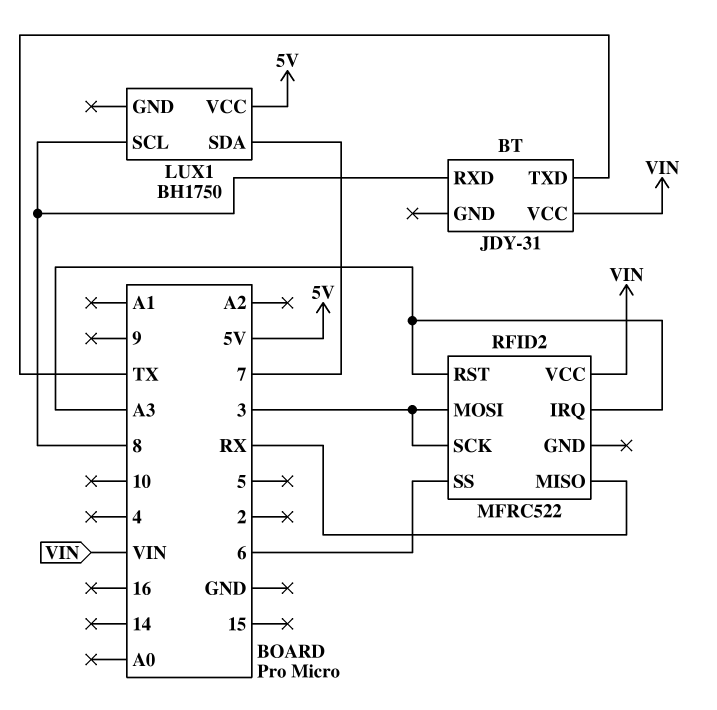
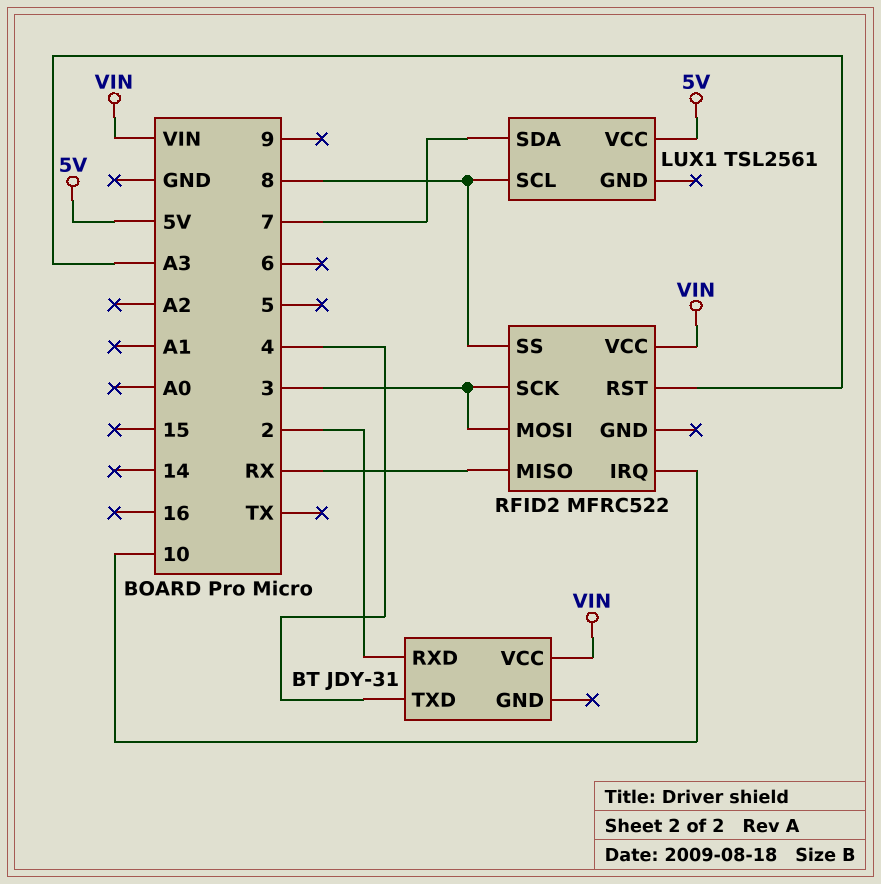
BT pin RXD: 8 -> 2
BT pin TXD: TX -> 4
LUX1: BH1750 -> TSL2561
RFID2 pin IRQ: A3 -> 10
RFID2 pin SS: 6 -> 8

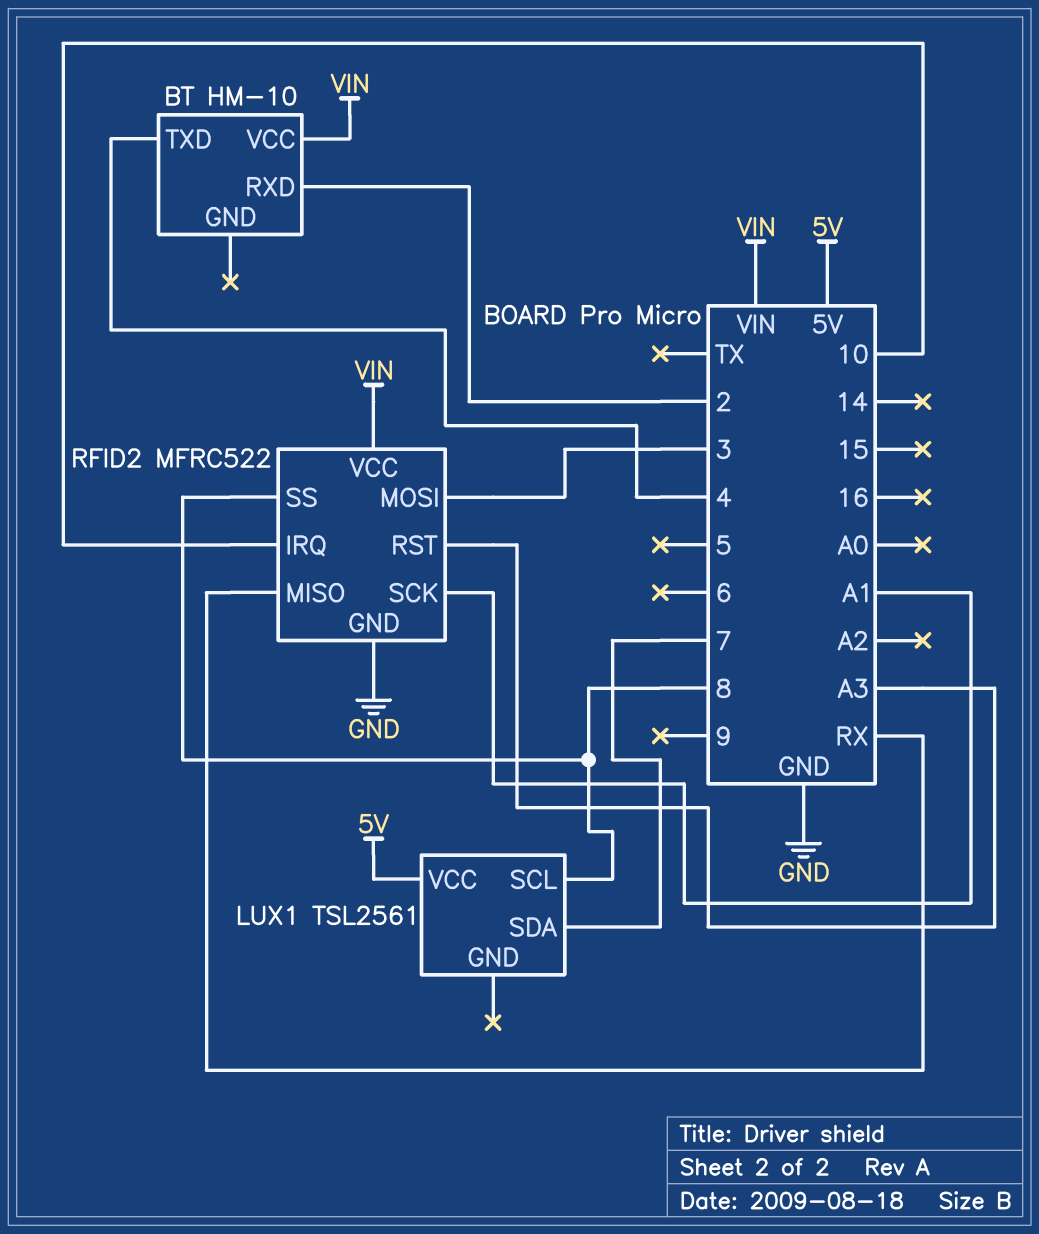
BT: JDY-31 -> HM-10
RFID2 pin GND: none -> GND
RFID2 pin SCK: 3 -> A1

